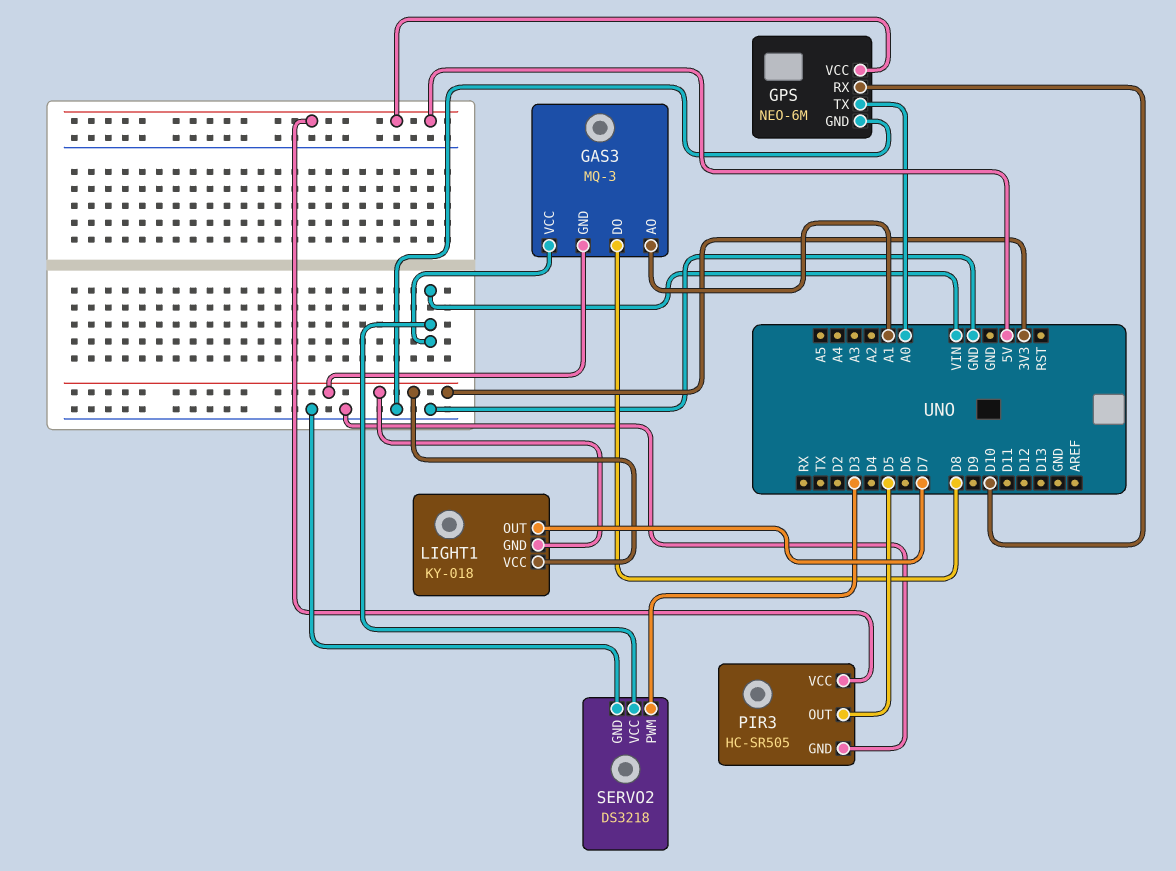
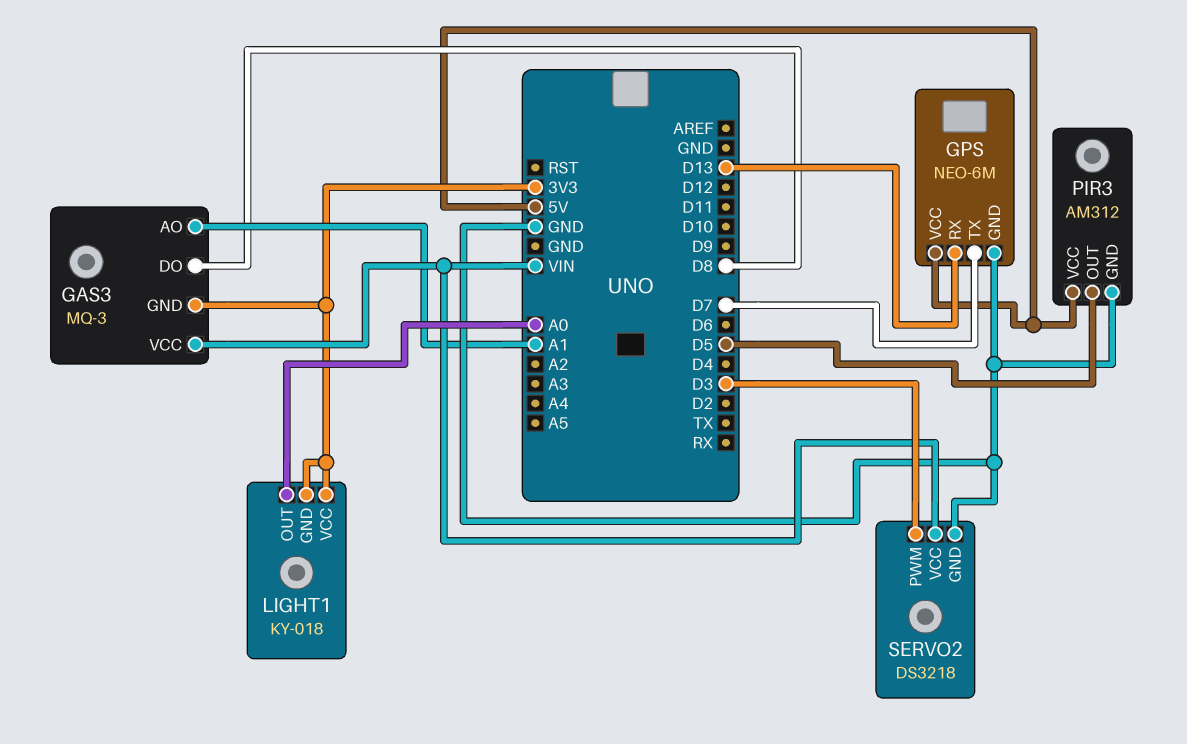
GPS pin RX: D10 -> D13
GPS pin TX: A0 -> D7
LIGHT1 pin OUT: D7 -> A0
PIR3: HC-SR505 -> AM312

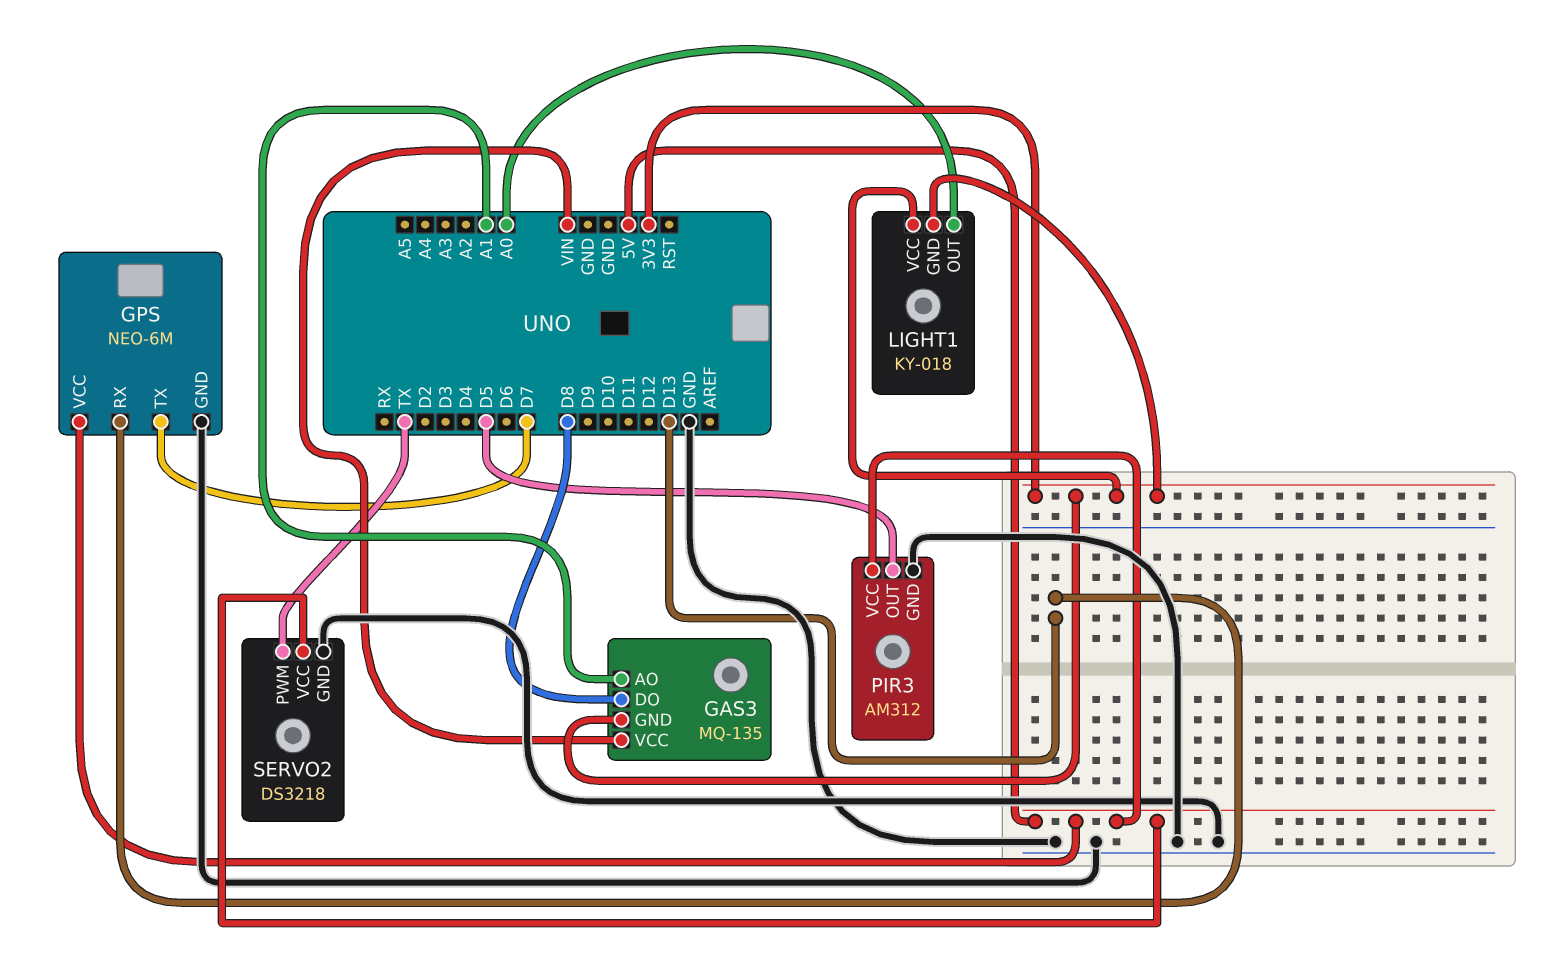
GAS3: MQ-3 -> MQ-135
SERVO2 pin PWM: D3 -> TX
SERVO2 pin VCC: VIN -> 5V

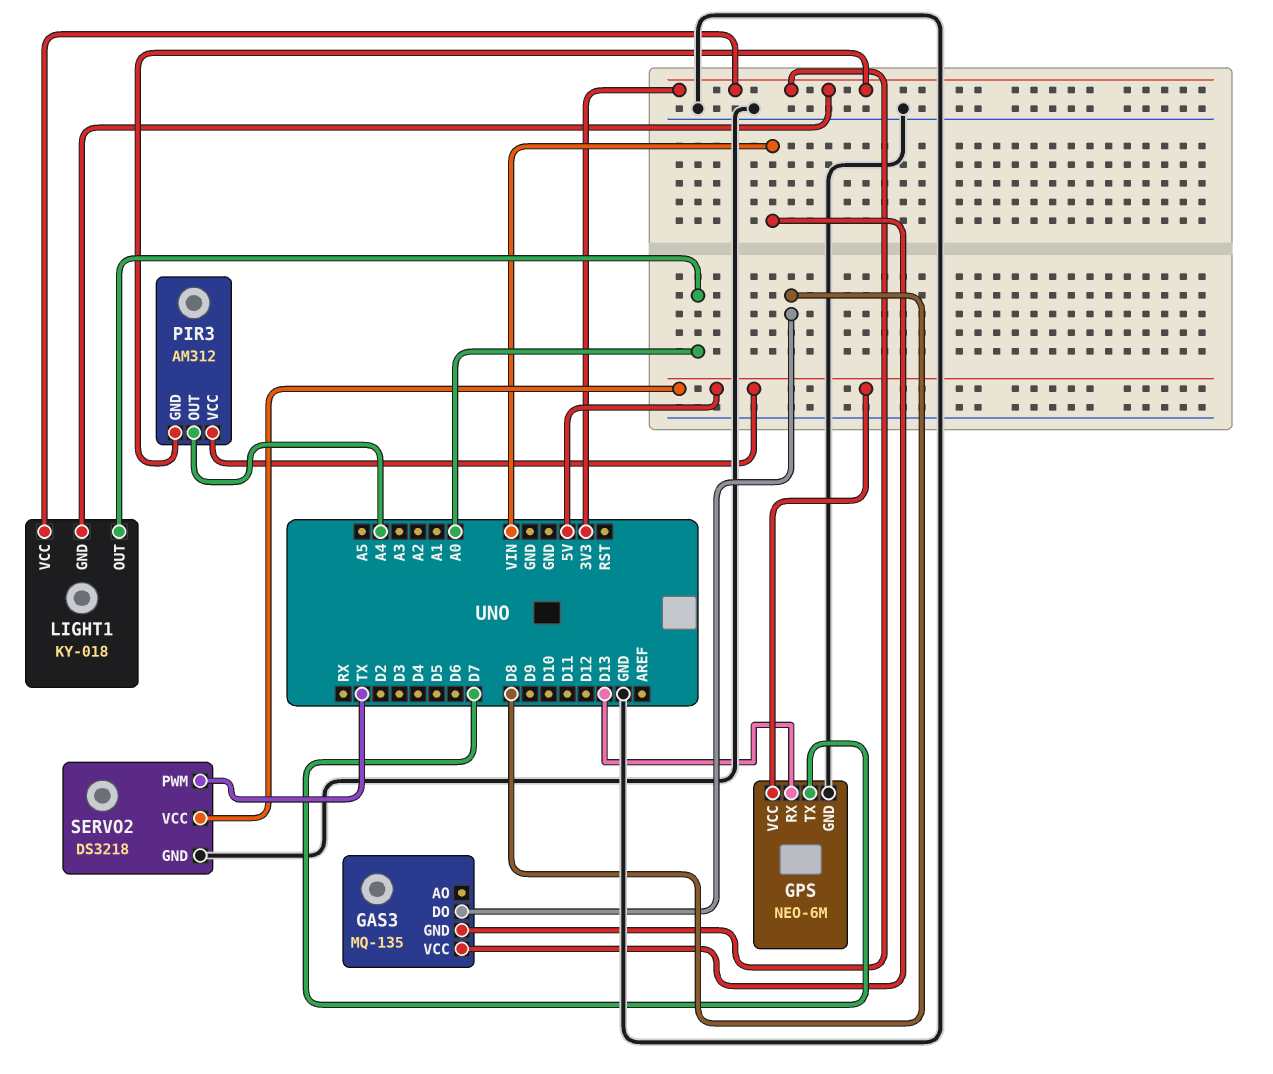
GAS3 pin AO: A1 -> none
PIR3 pin GND: GND -> 3V3
PIR3 pin OUT: D5 -> A4

